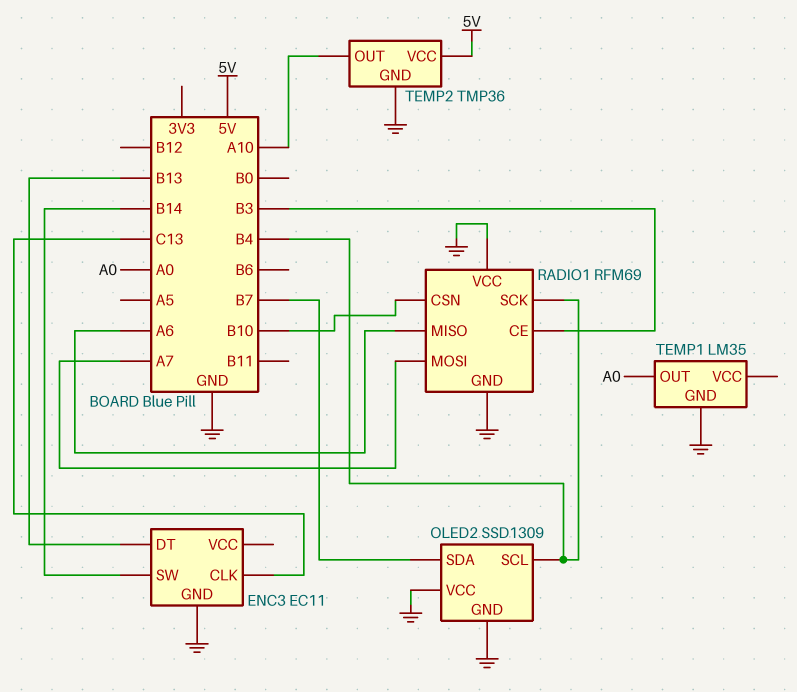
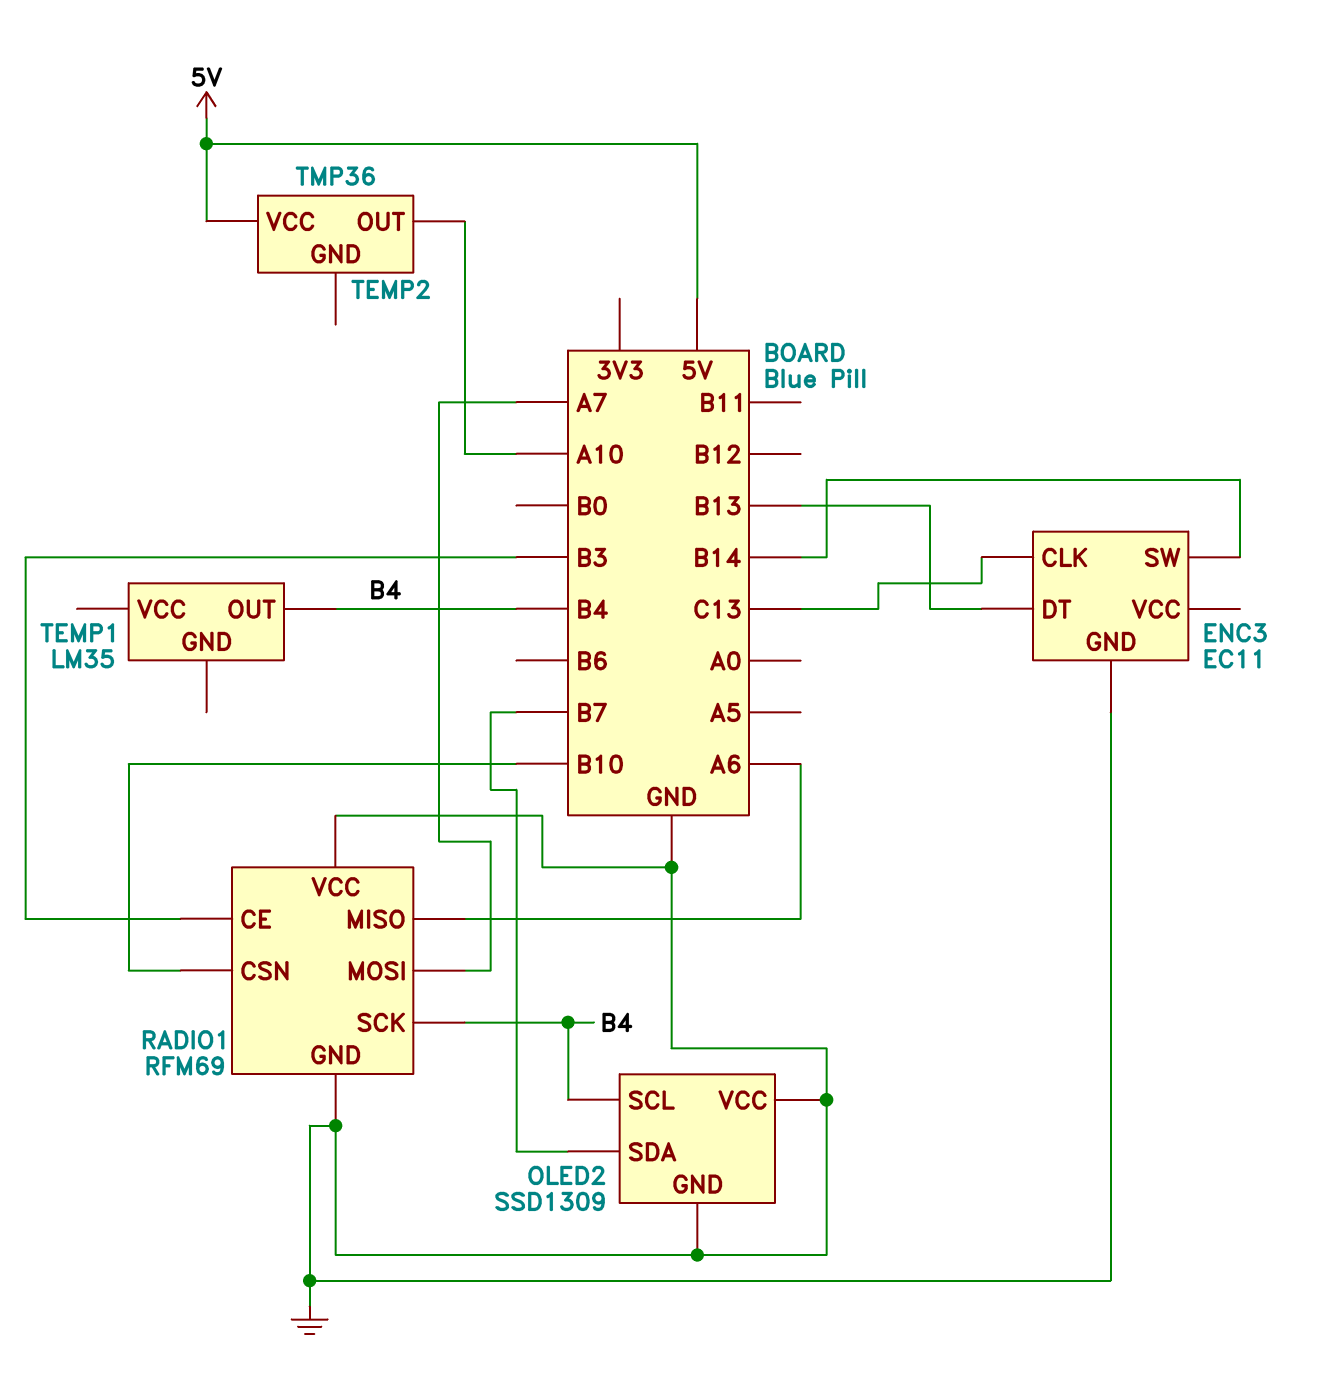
TEMP1 pin GND: GND -> none
TEMP1 pin OUT: A0 -> B4
TEMP2 pin GND: GND -> none

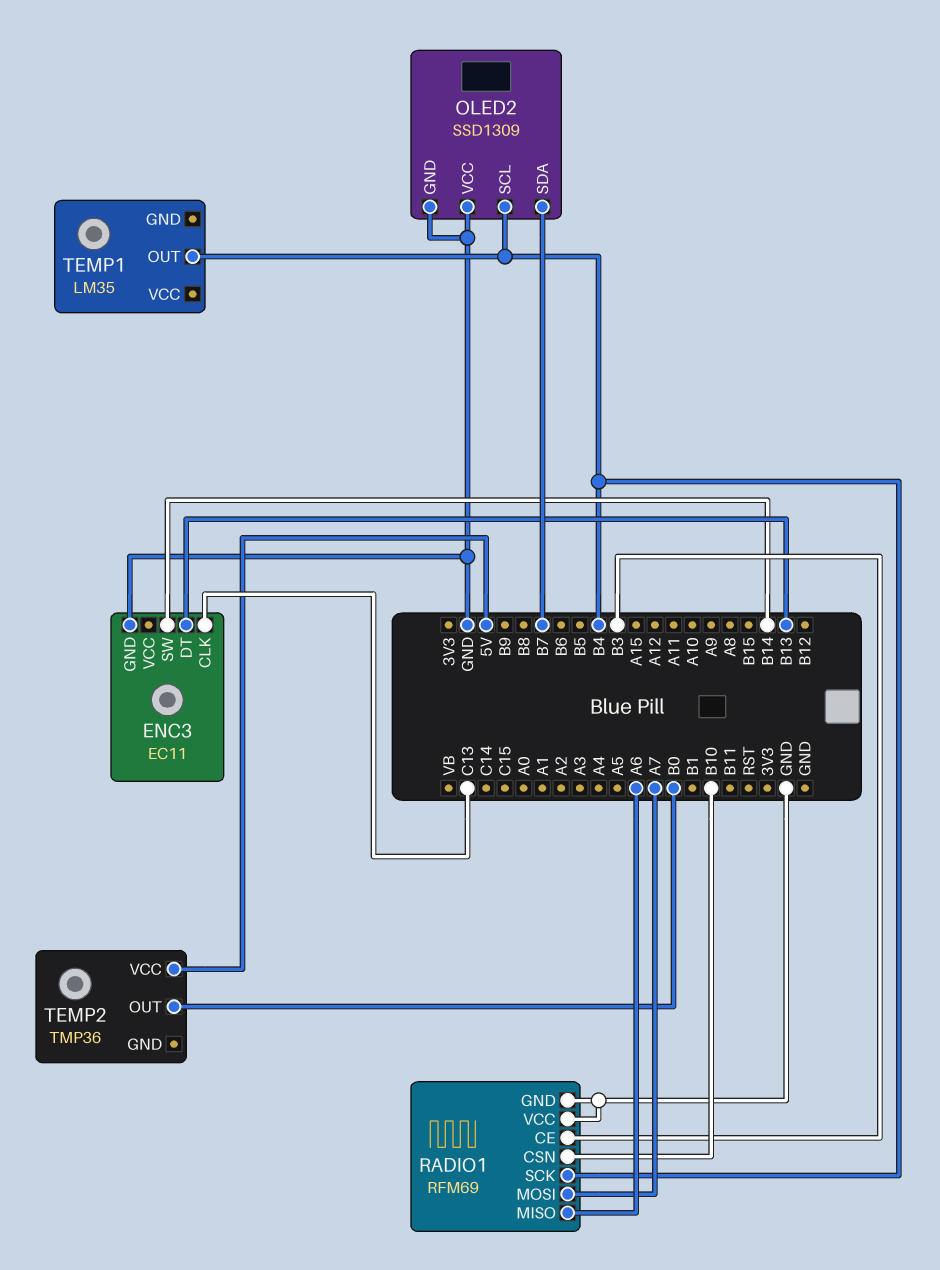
TEMP2 pin OUT: A10 -> B0

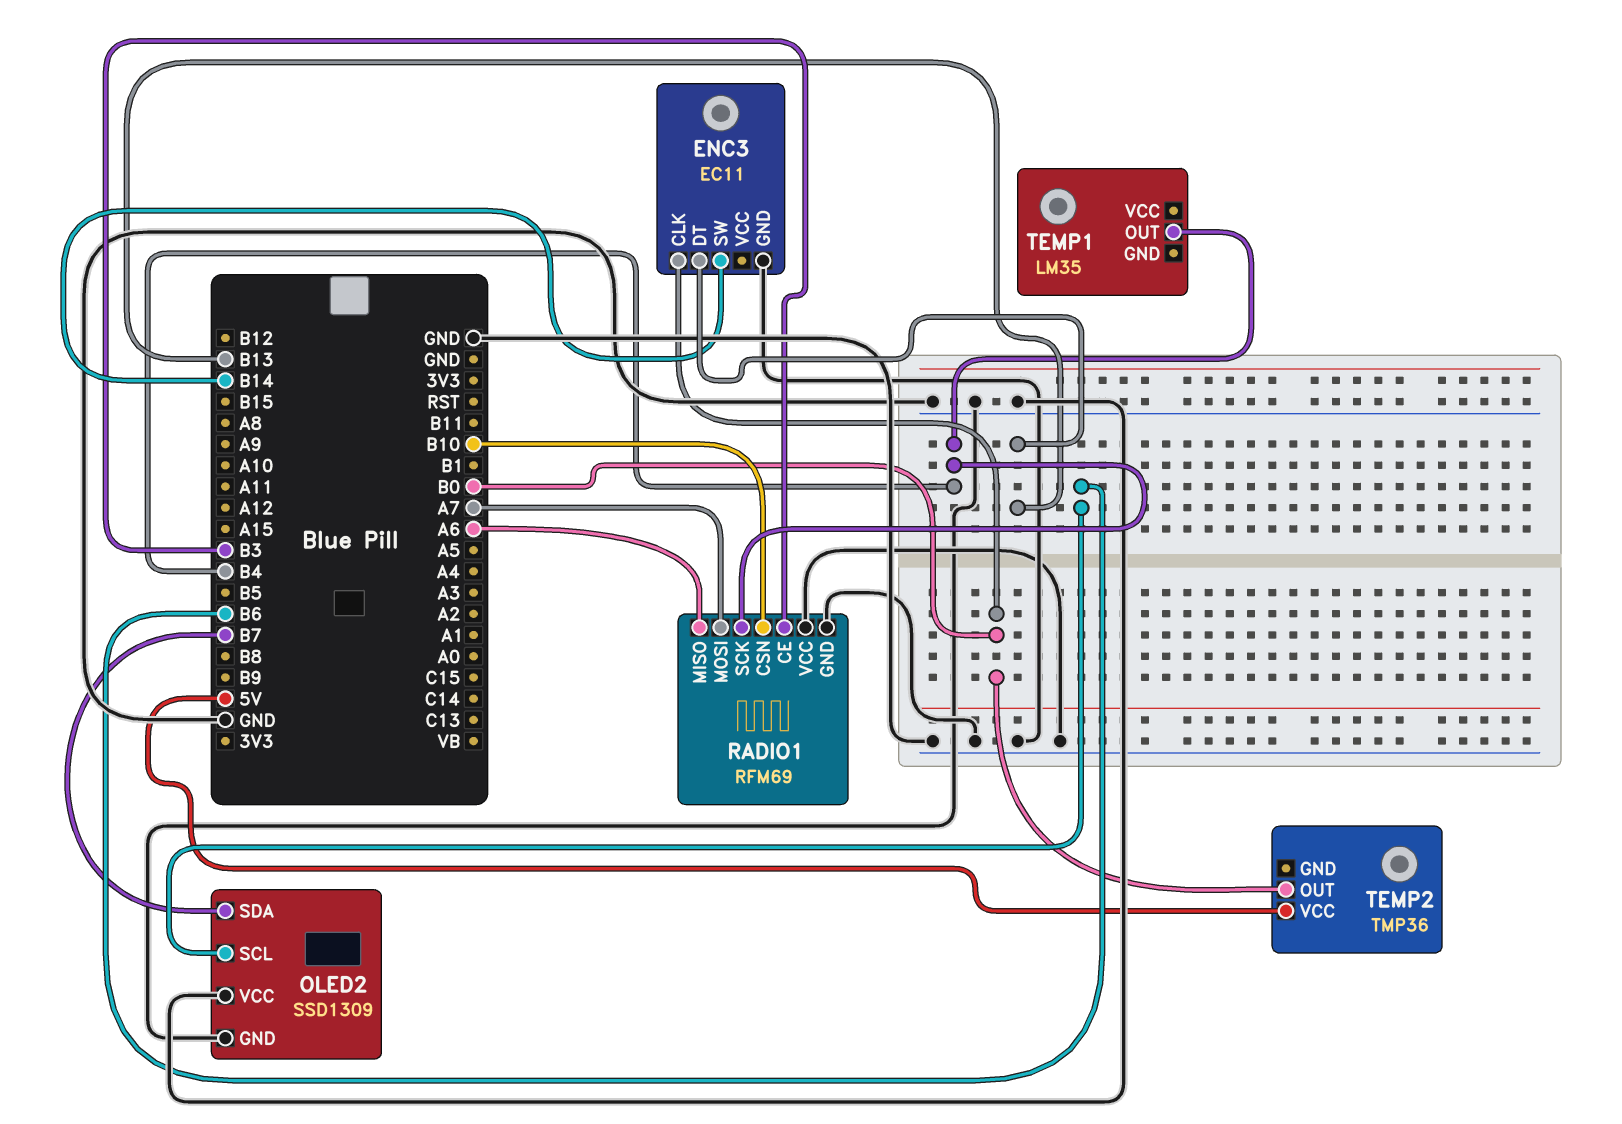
ENC3 pin CLK: C13 -> B0
OLED2 pin SCL: B4 -> B6

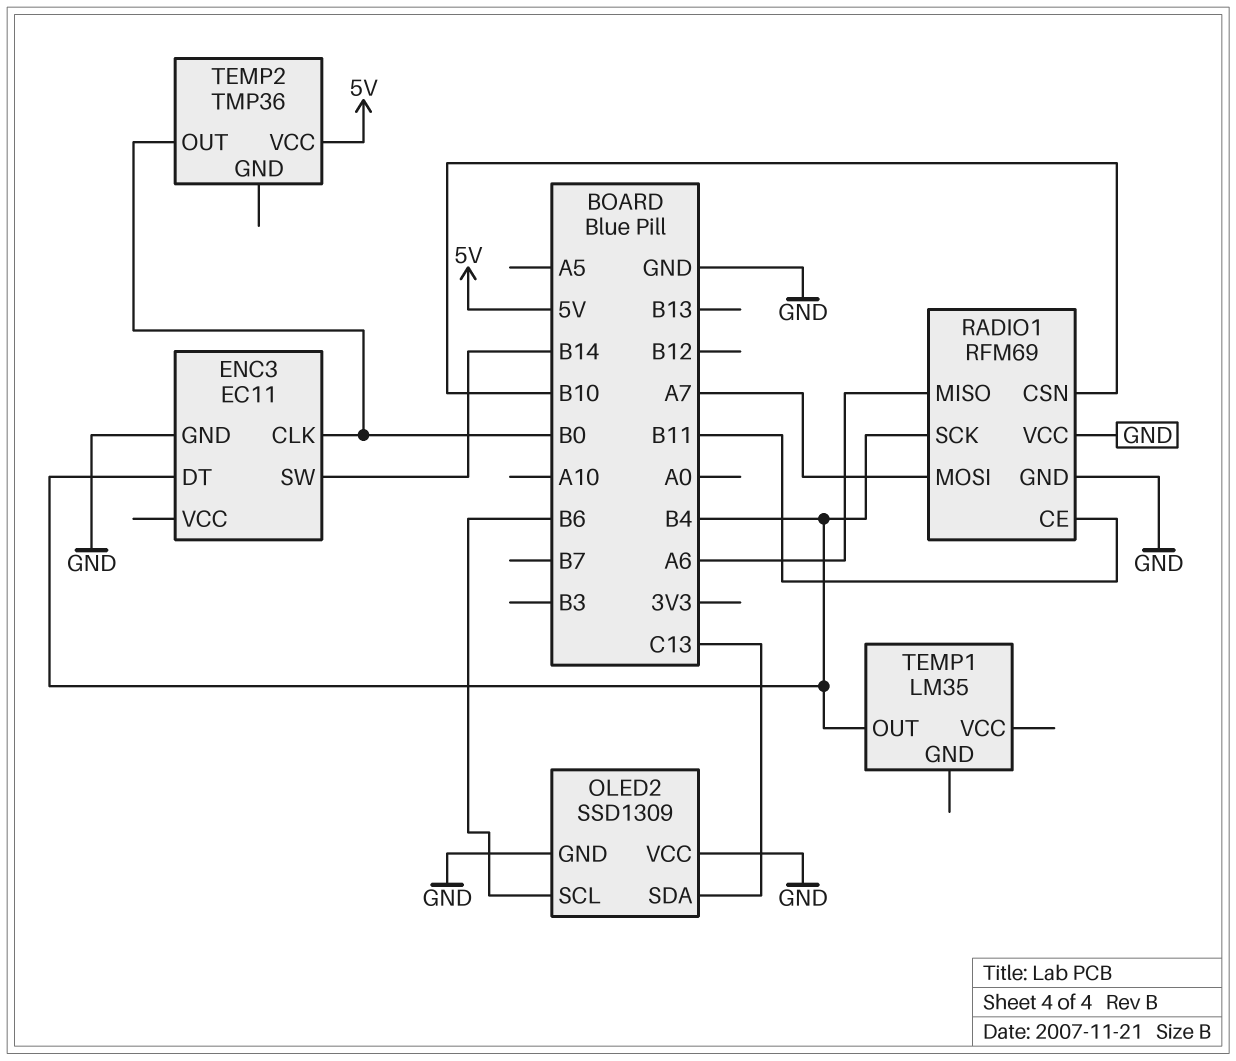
ENC3 pin DT: B13 -> B4
OLED2 pin SDA: B7 -> C13
RADIO1 pin CE: B3 -> B11

